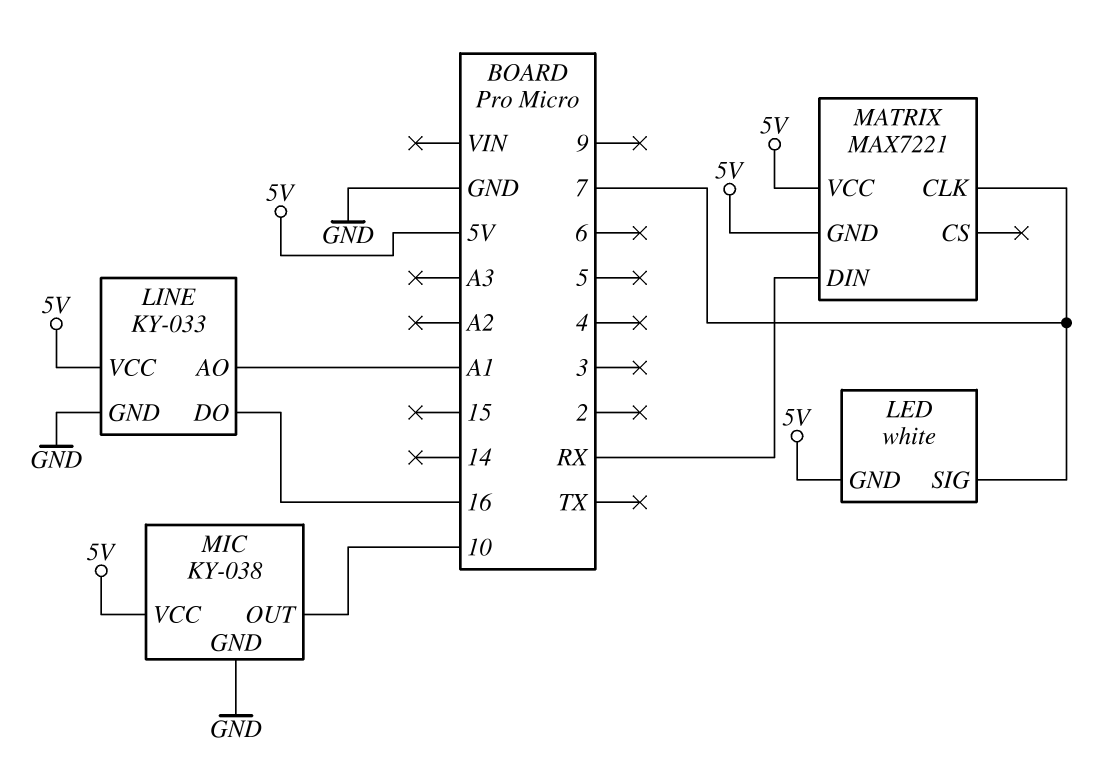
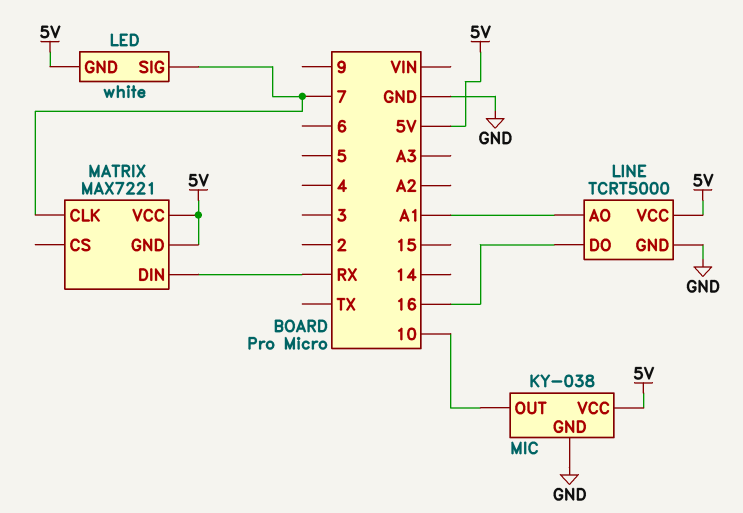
LINE: KY-033 -> TCRT5000

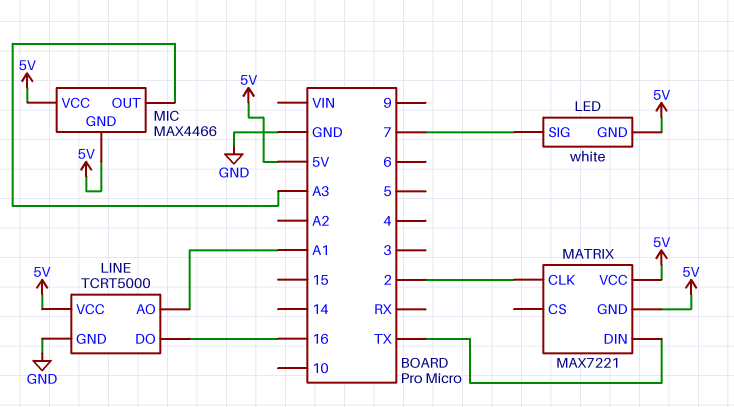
MATRIX pin CLK: 7 -> 2
MATRIX pin DIN: RX -> TX
MIC: KY-038 -> MAX4466
MIC pin GND: GND -> 5V
MIC pin OUT: 10 -> A3

